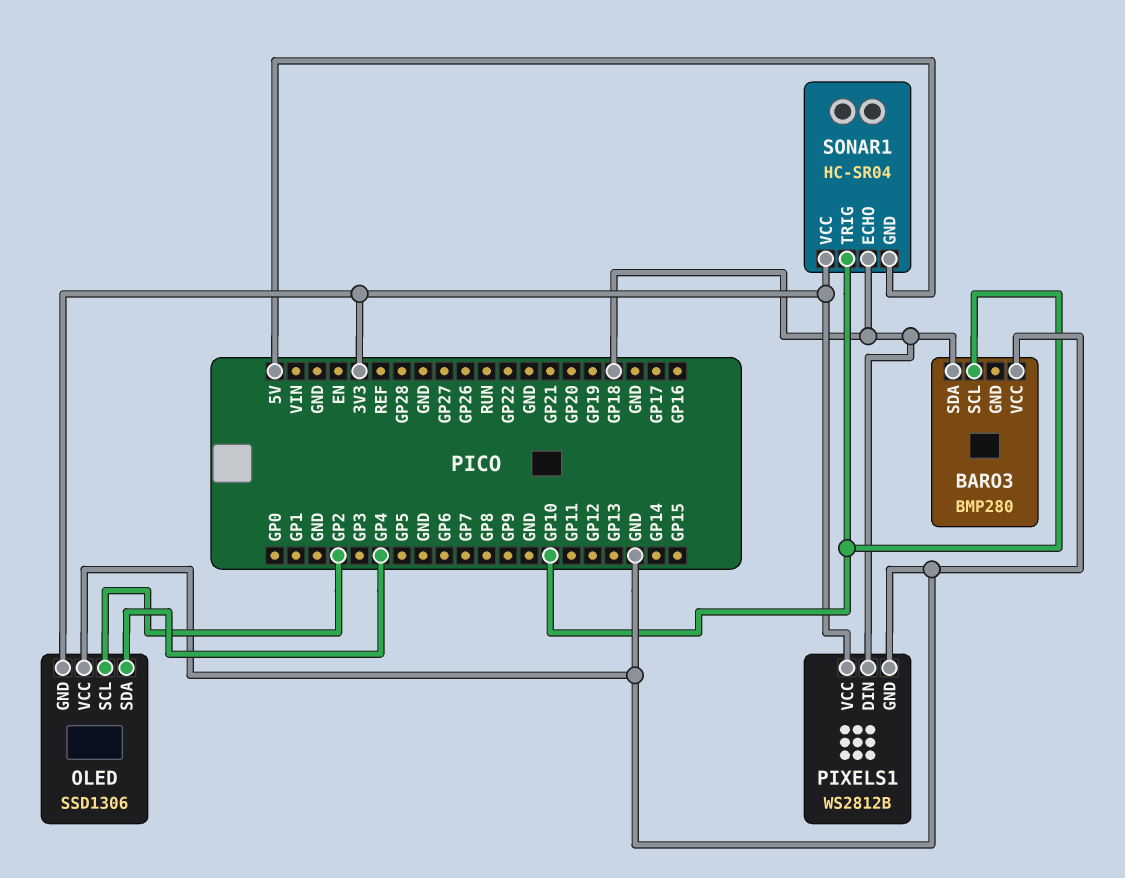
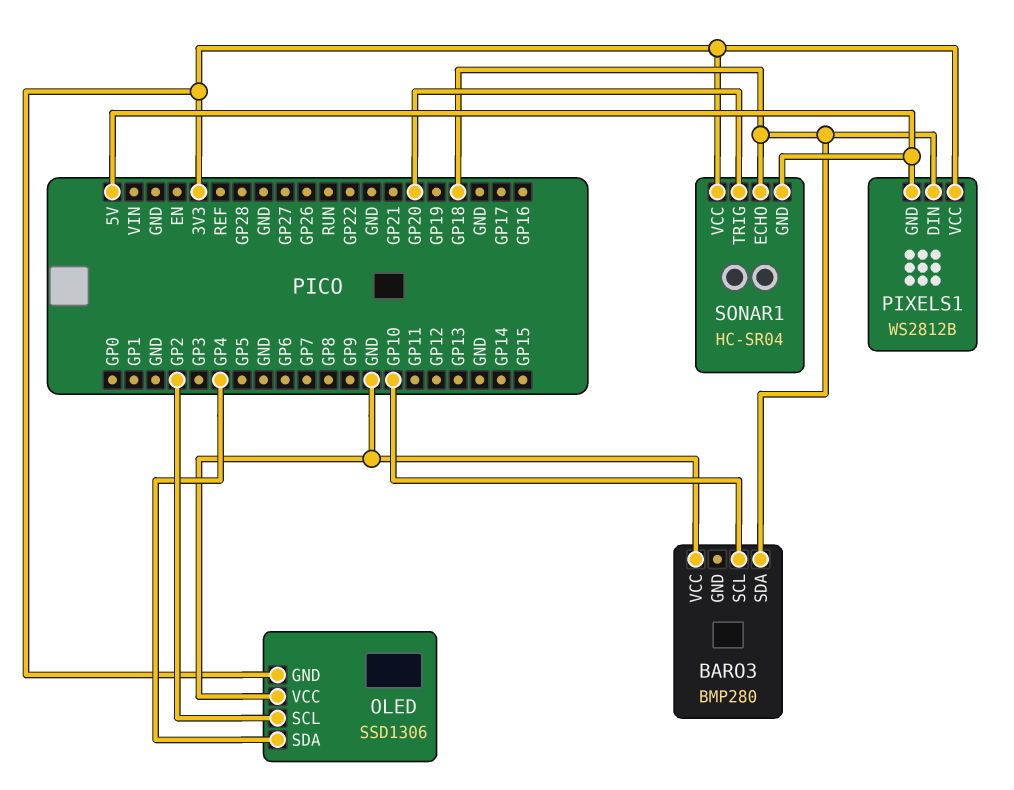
PIXELS1 pin GND: GND -> 5V
SONAR1 pin TRIG: GP10 -> GP20

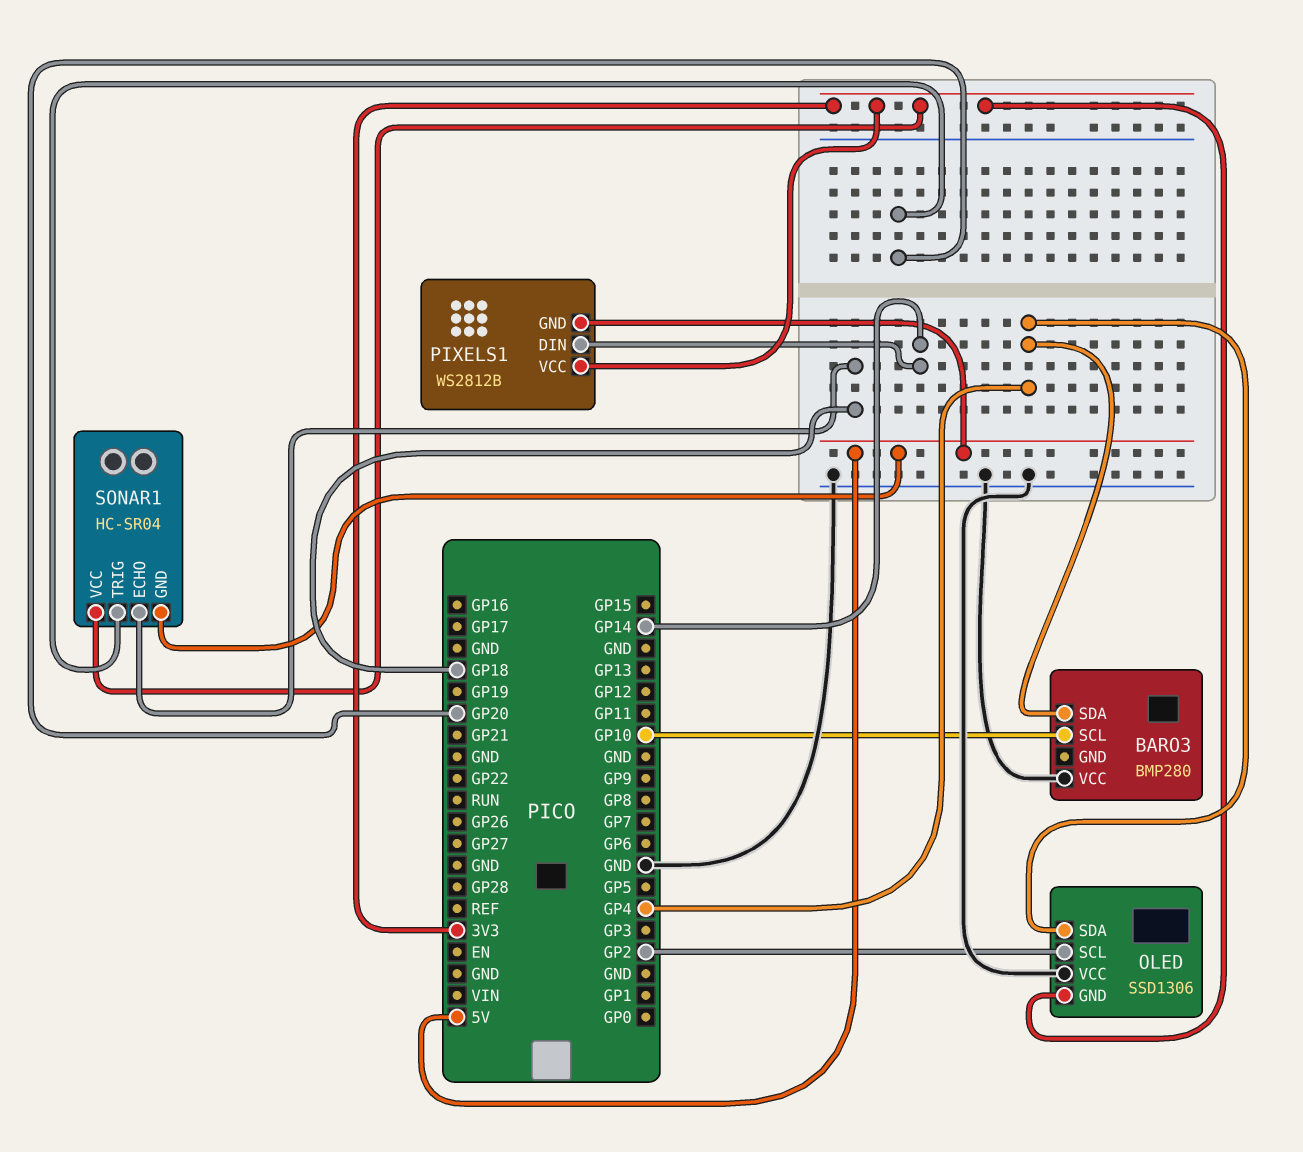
BARO3 pin SDA: GP18 -> GP4
PIXELS1 pin DIN: GP18 -> GP14

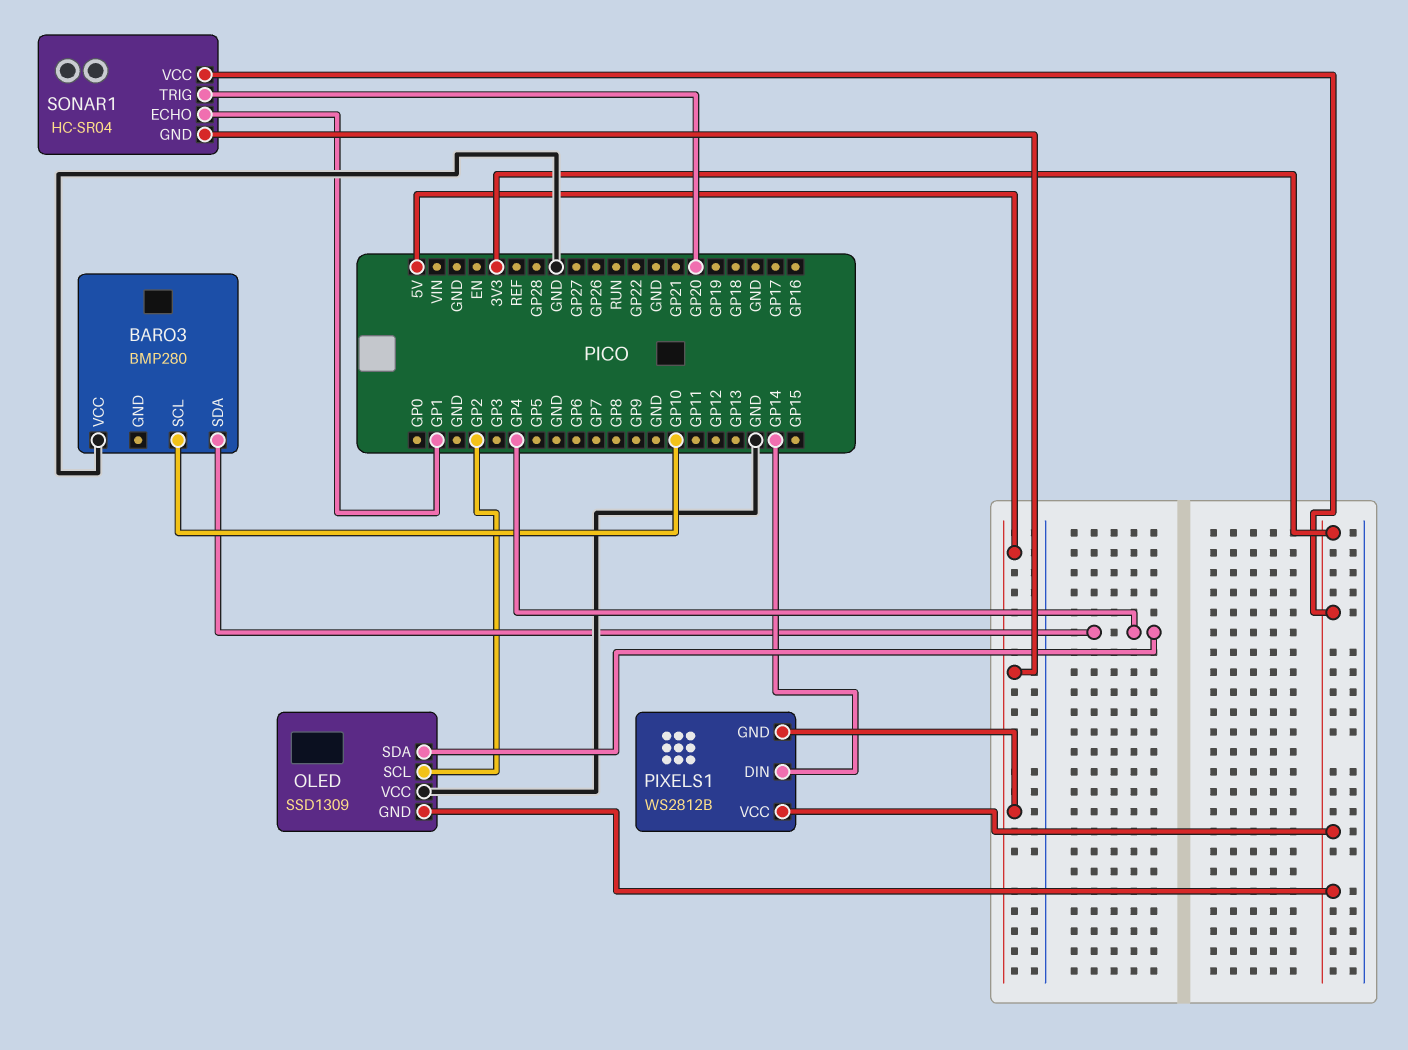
OLED: SSD1306 -> SSD1309
SONAR1 pin ECHO: GP18 -> GP1

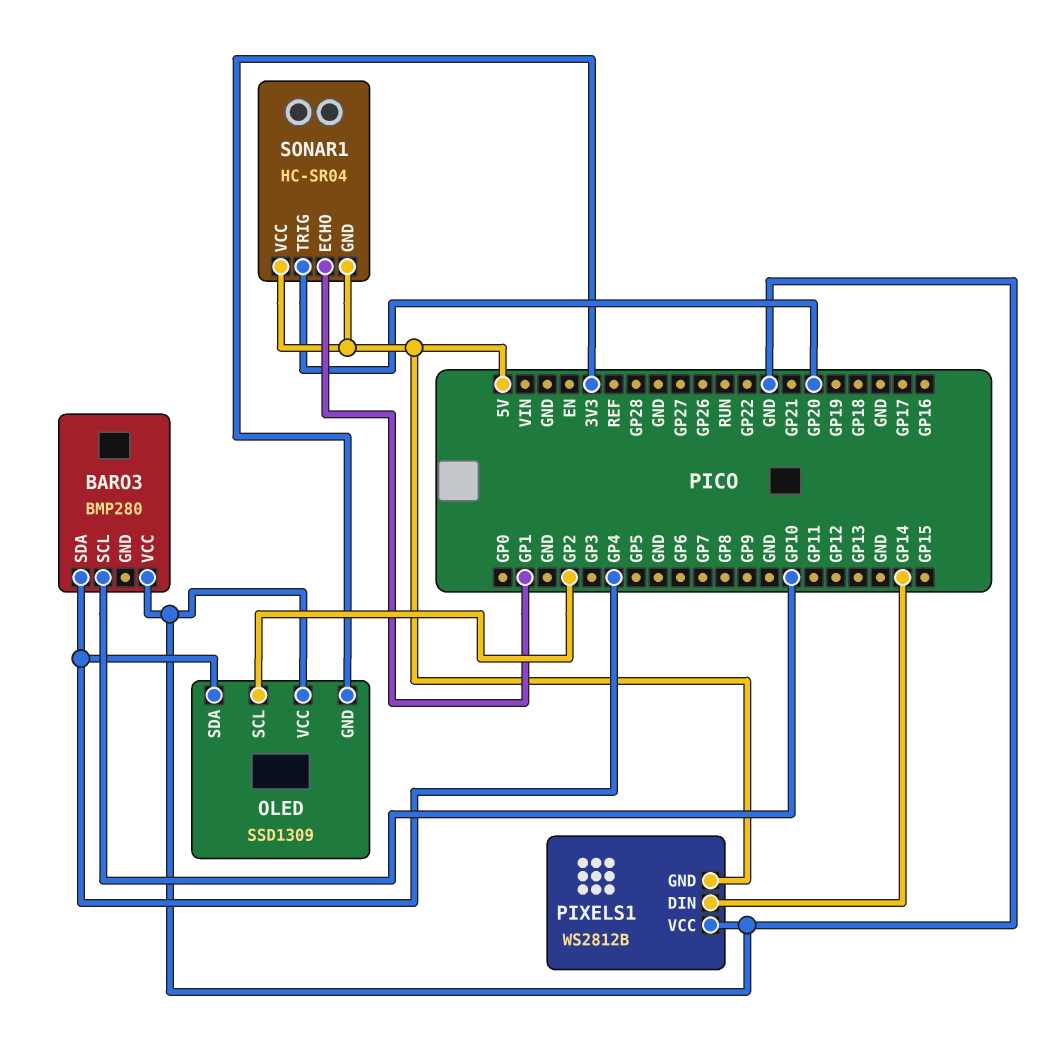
PIXELS1 pin VCC: 3V3 -> GND
SONAR1 pin VCC: 3V3 -> 5V

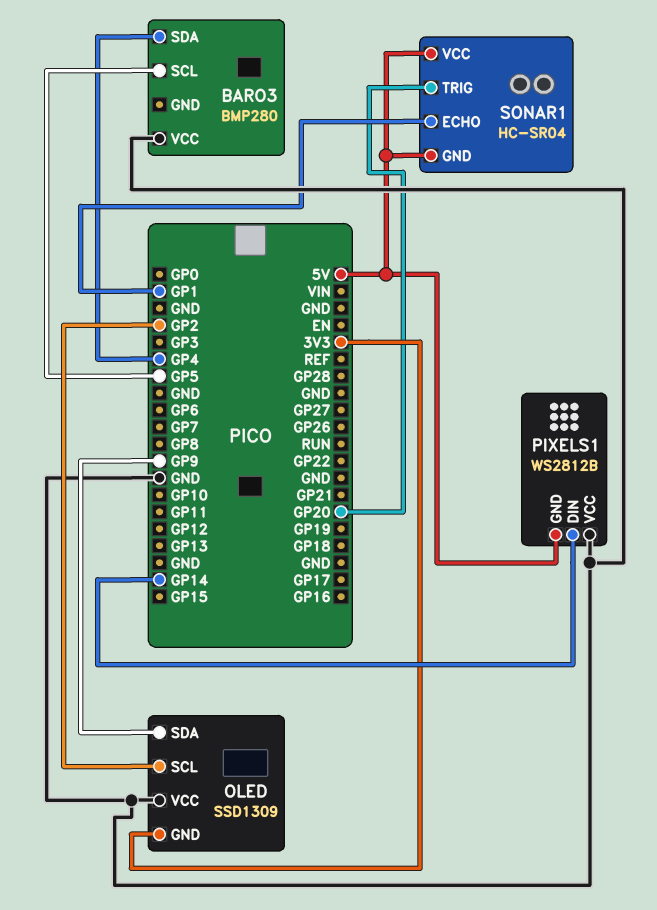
BARO3 pin SCL: GP10 -> GP5
OLED pin SDA: GP4 -> GP9

